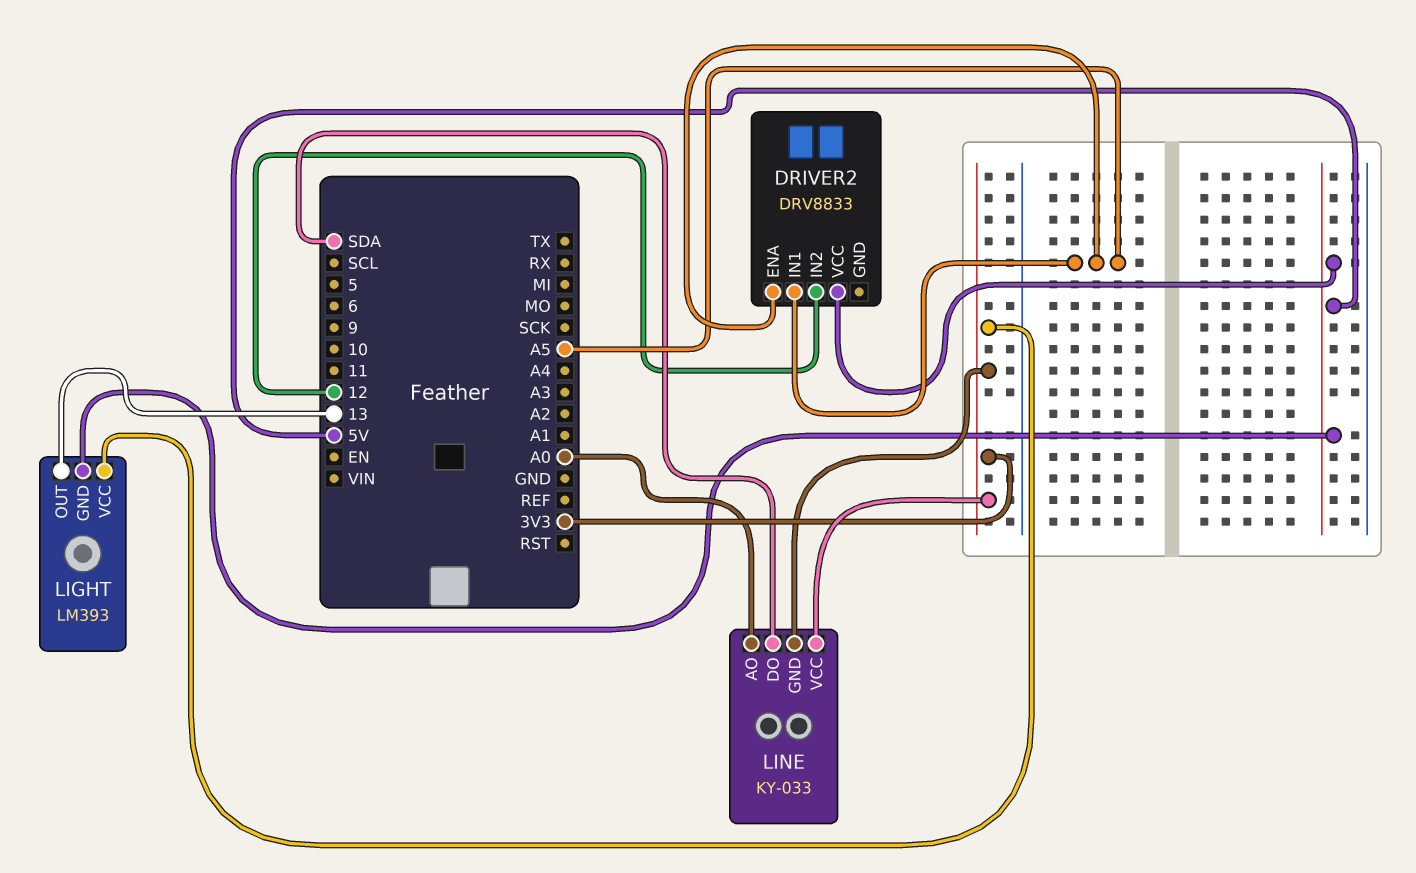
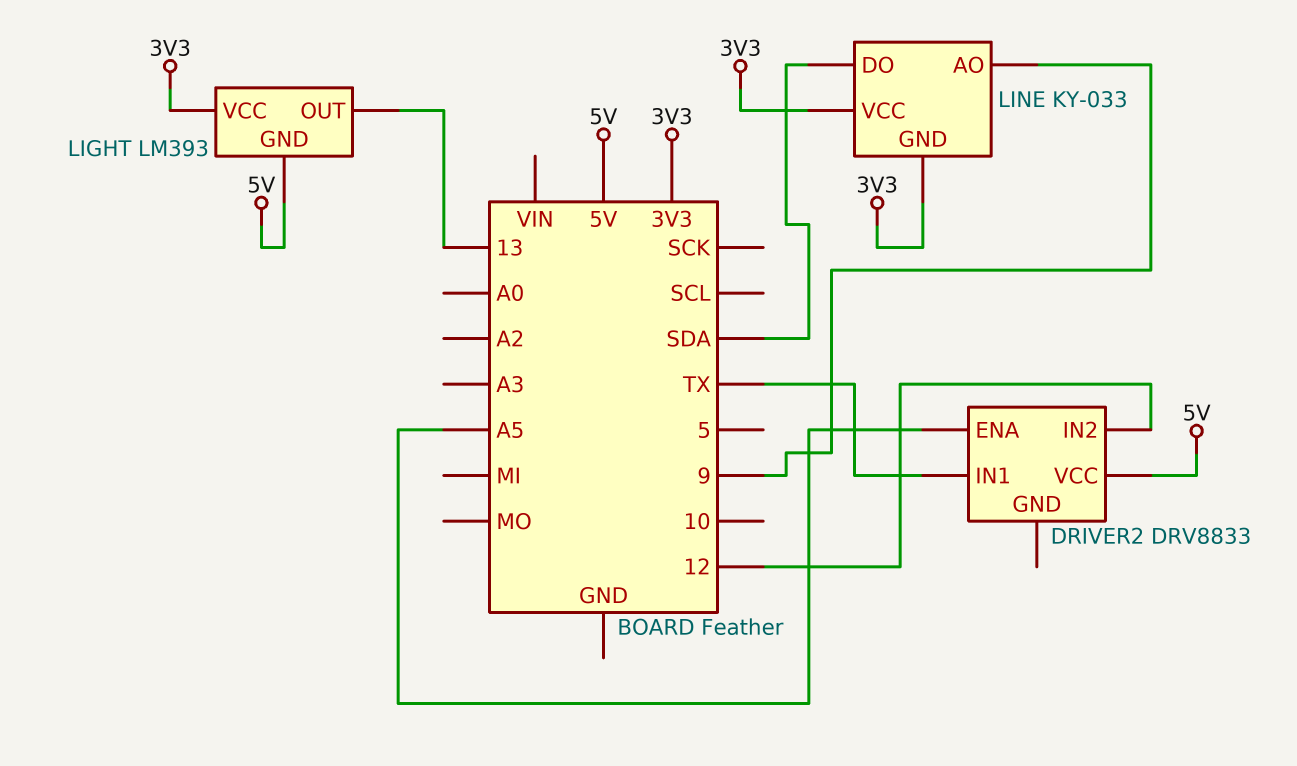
DRIVER2 pin IN1: A5 -> TX
LINE pin AO: A0 -> 9

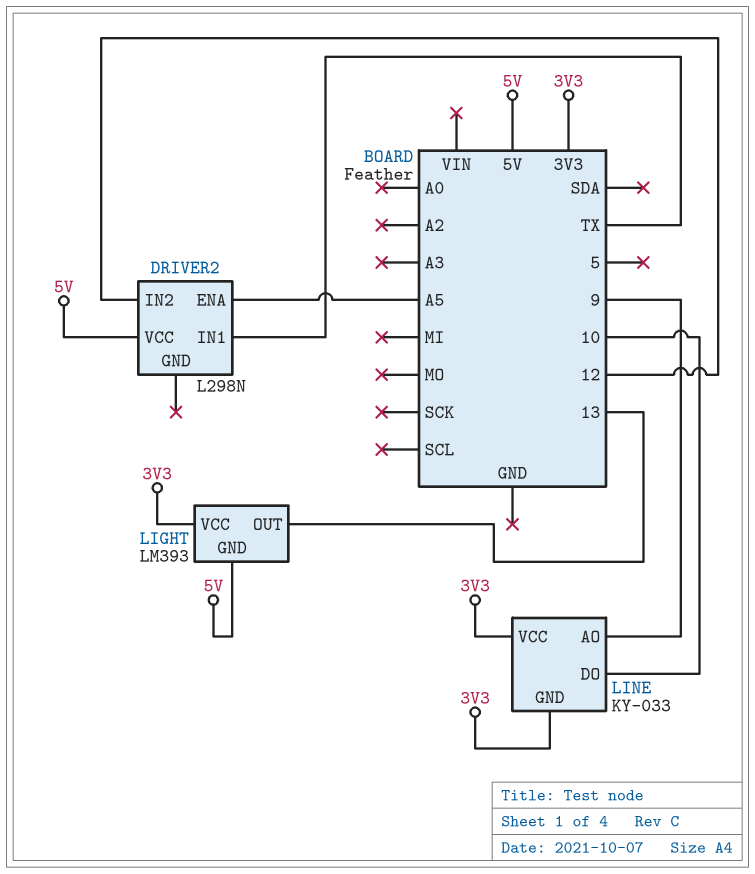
DRIVER2: DRV8833 -> L298N
LINE pin DO: SDA -> 10

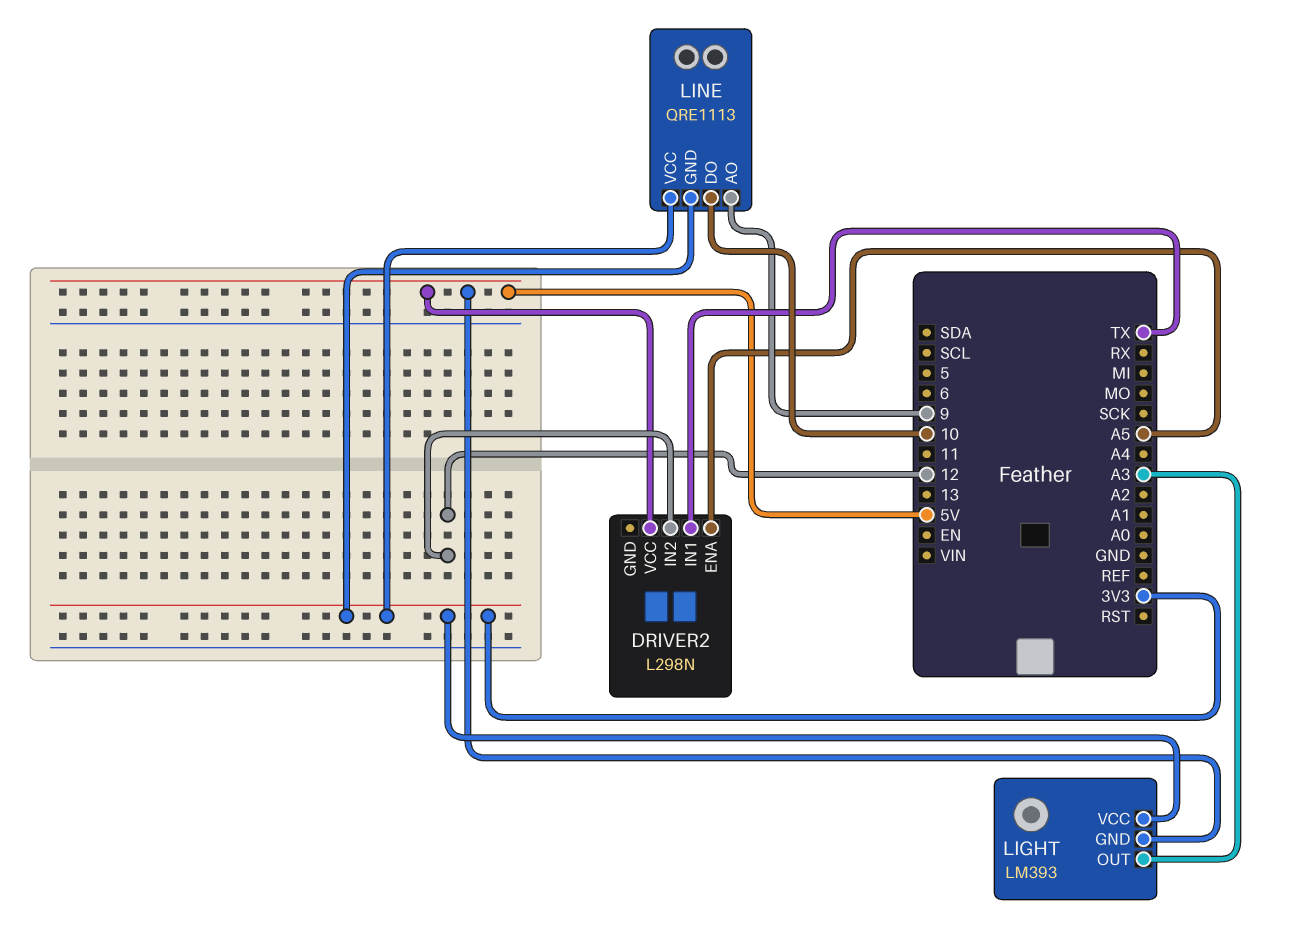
LIGHT pin OUT: 13 -> A3
LINE: KY-033 -> QRE1113

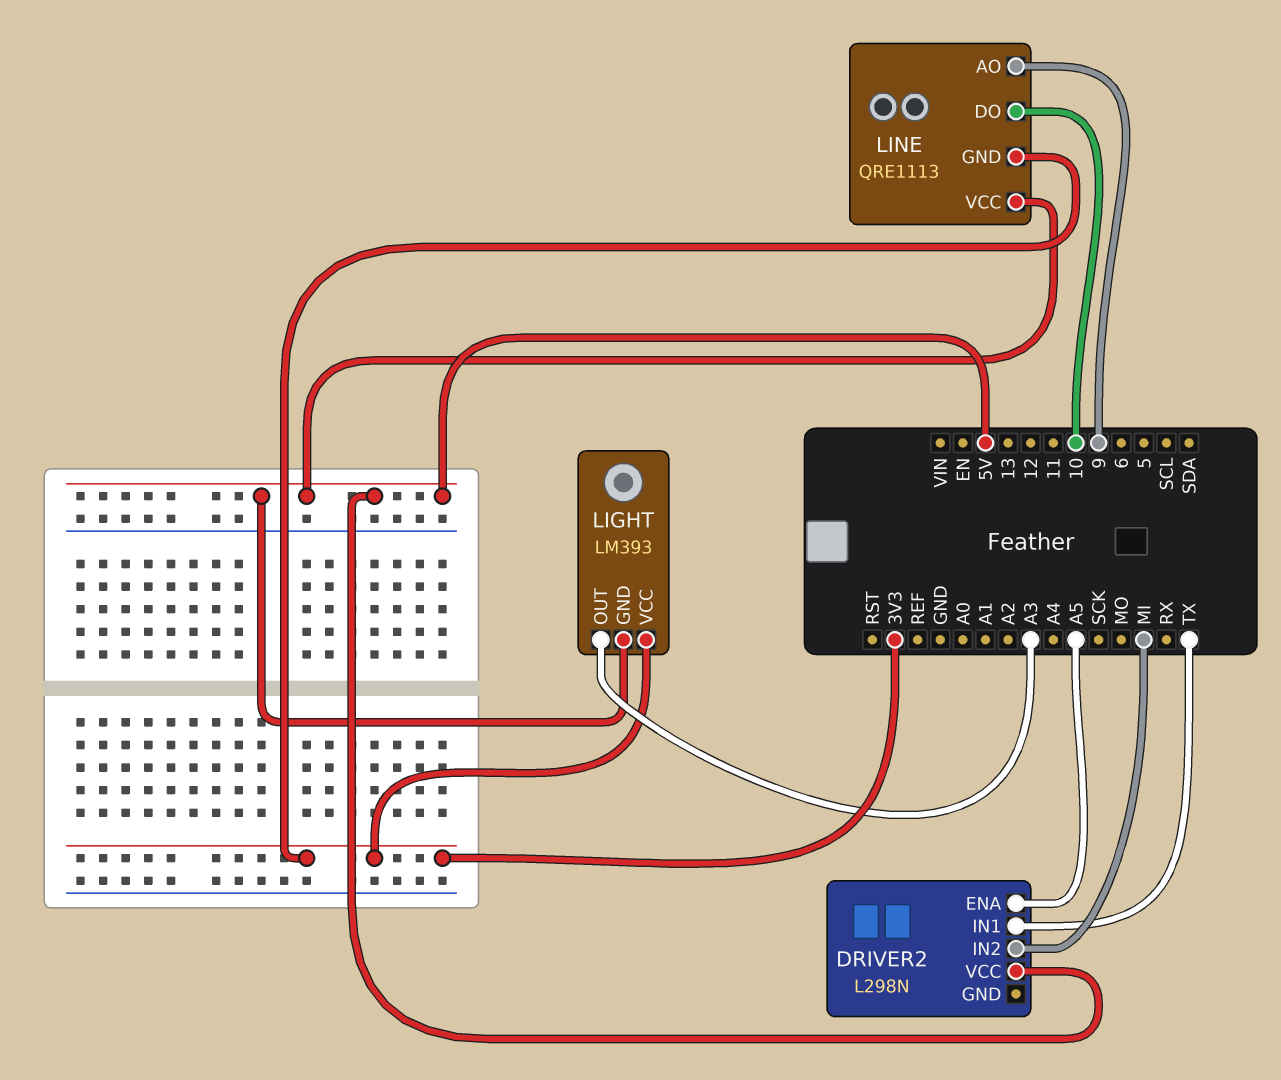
DRIVER2 pin IN2: 12 -> MI
LINE pin VCC: 3V3 -> 5V

